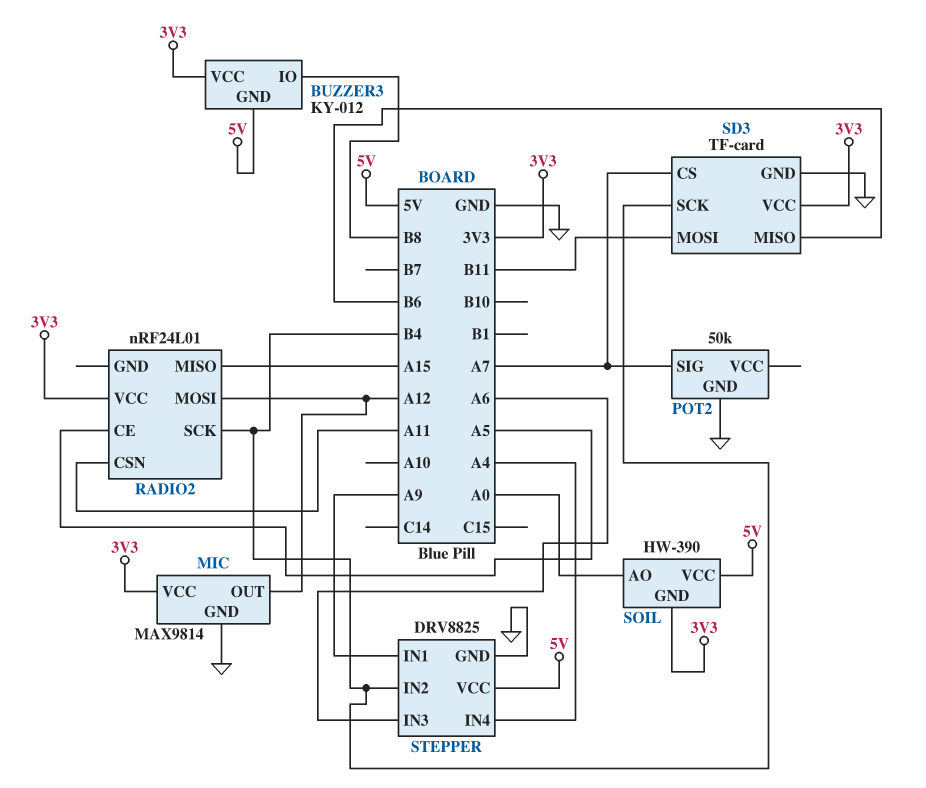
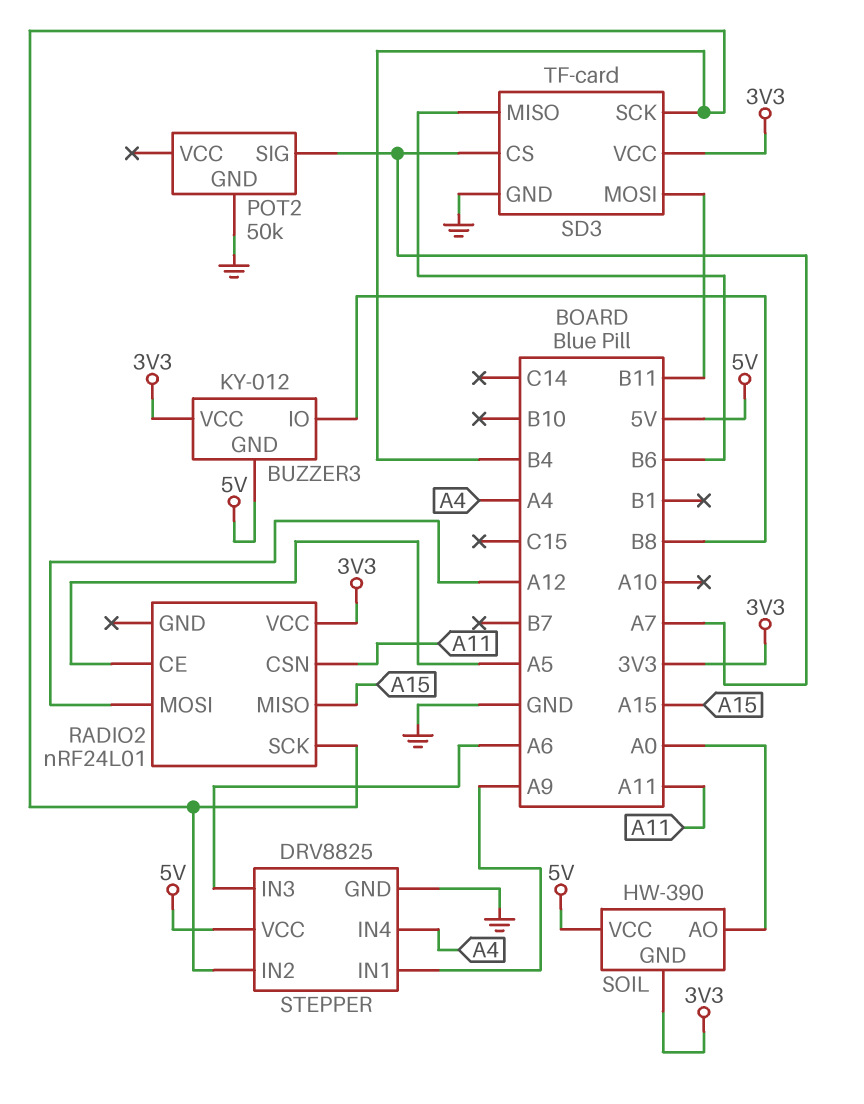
MIC: MAX9814 -> none
MIC pin GND: GND -> none
MIC pin OUT: A12 -> none
MIC pin VCC: 3V3 -> none

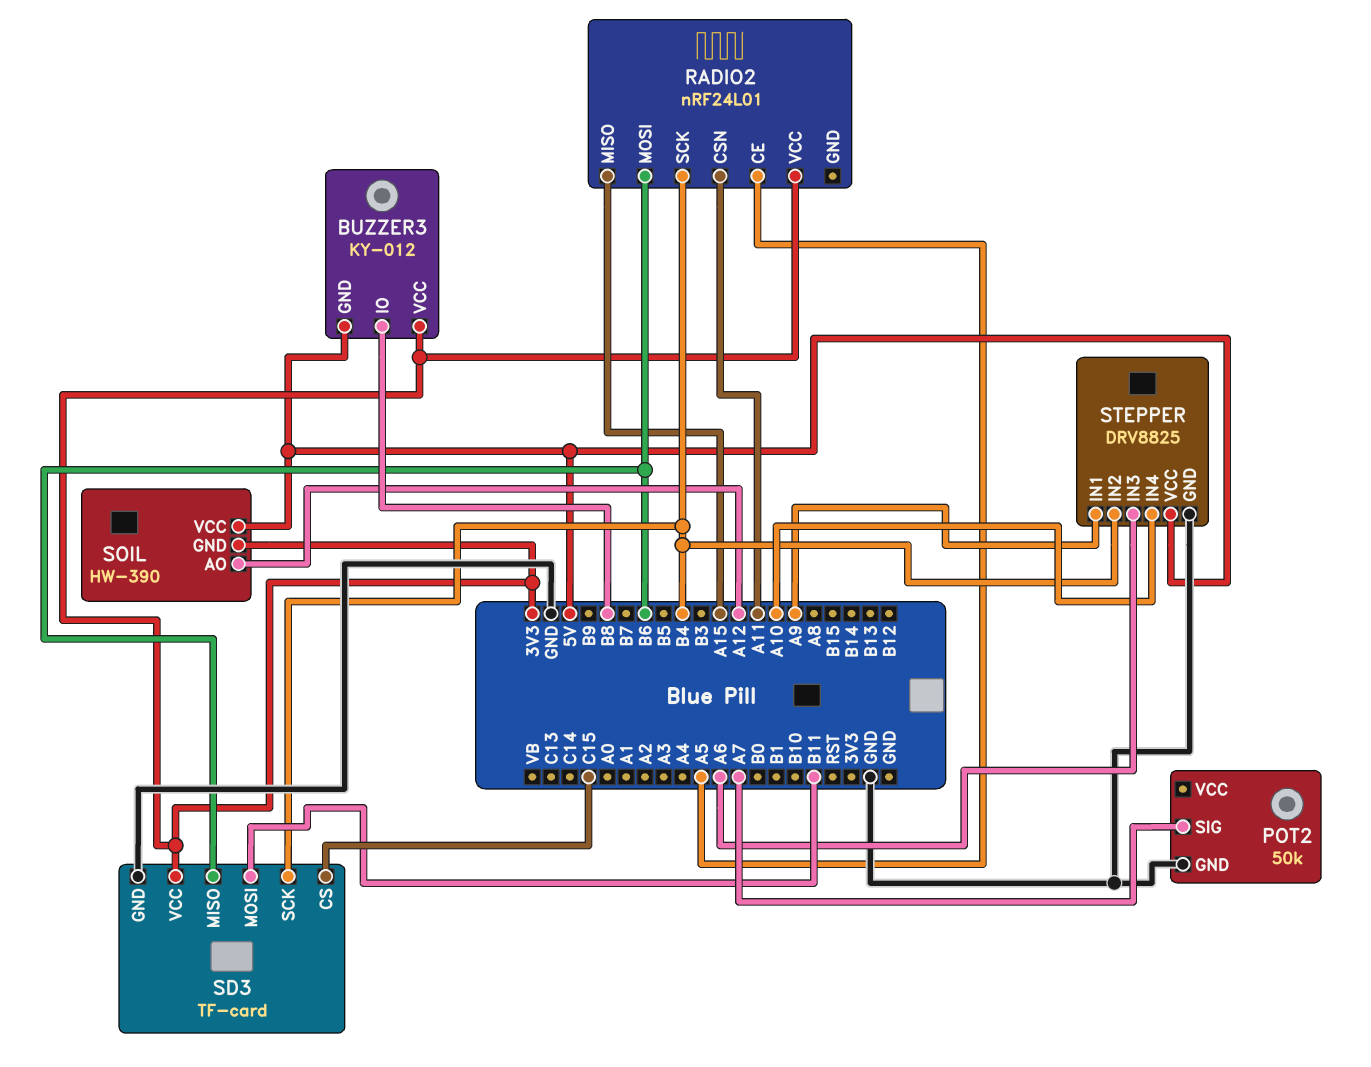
RADIO2 pin MOSI: A12 -> B6
SD3 pin CS: A7 -> C15
SOIL pin AO: A0 -> A12
STEPPER pin IN4: A4 -> A10

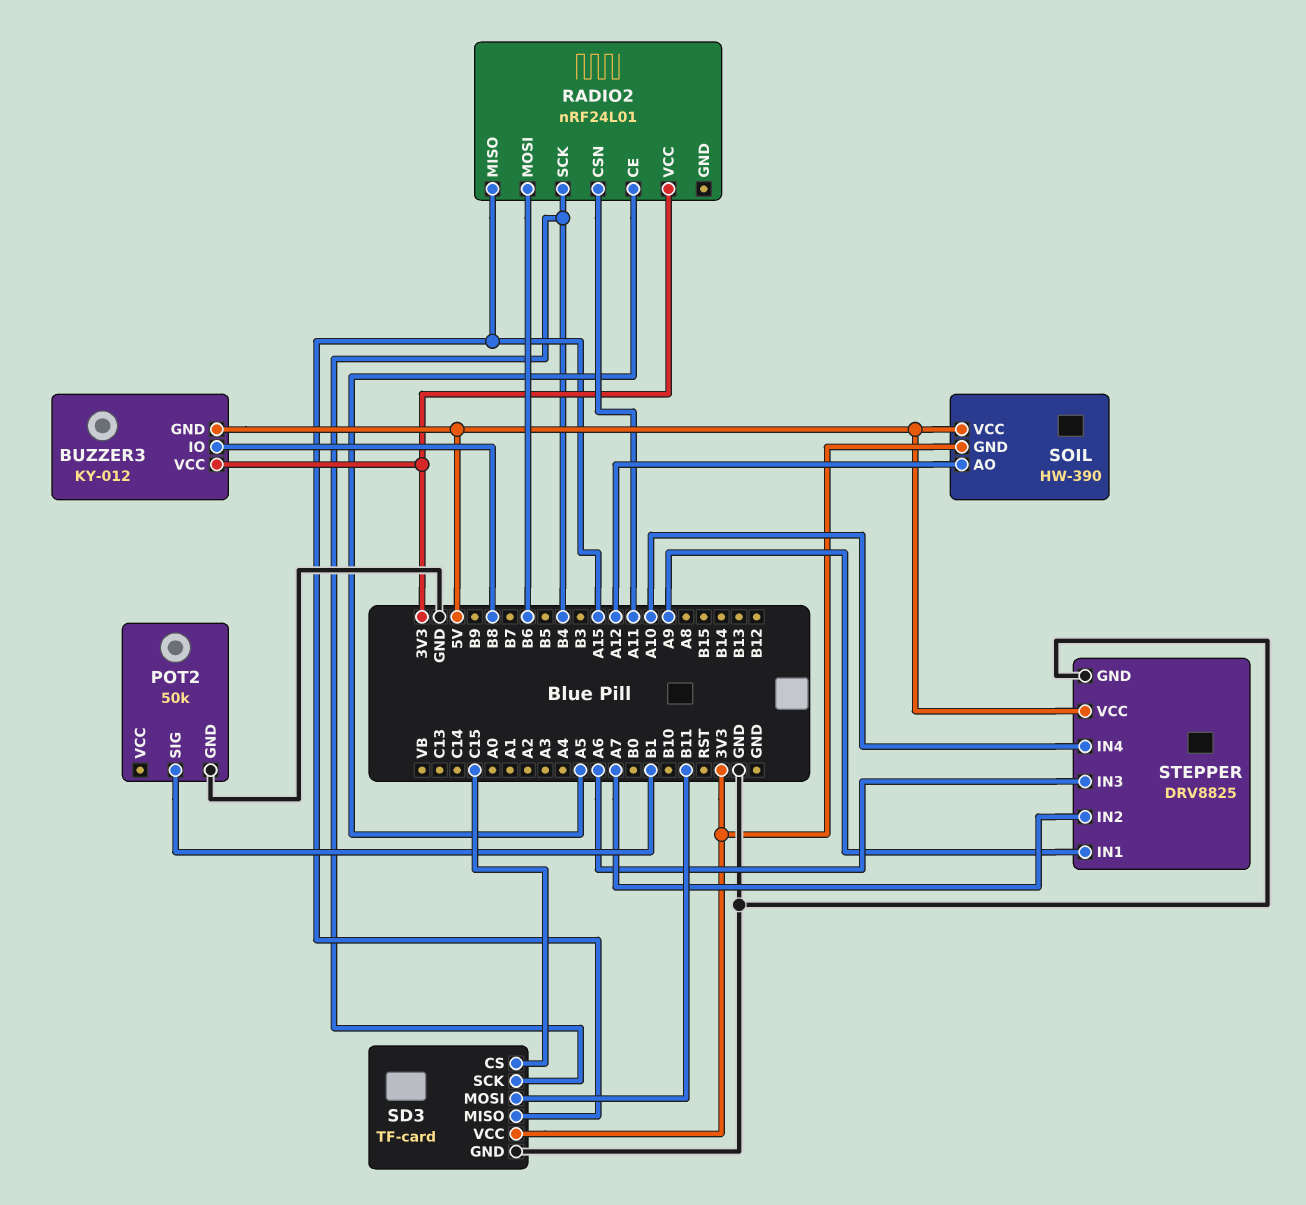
POT2 pin SIG: A7 -> B1
SD3 pin MISO: B6 -> A15
STEPPER pin IN2: B4 -> A7

